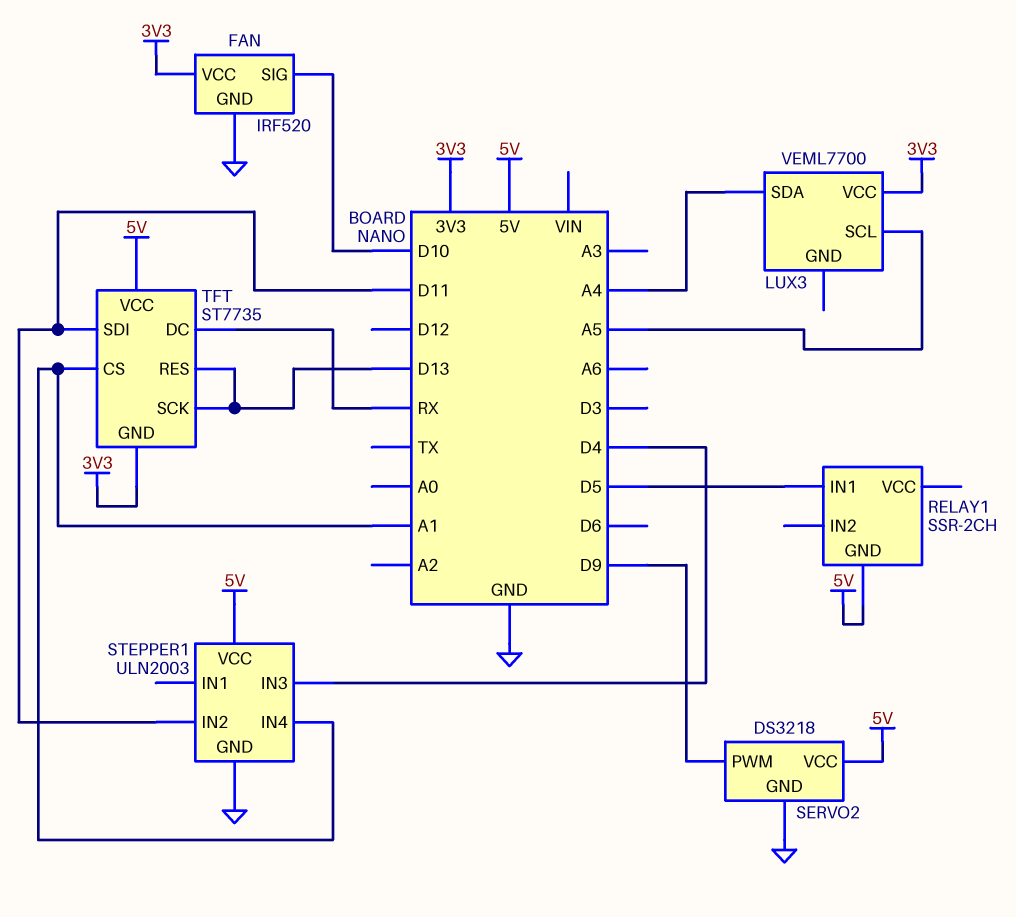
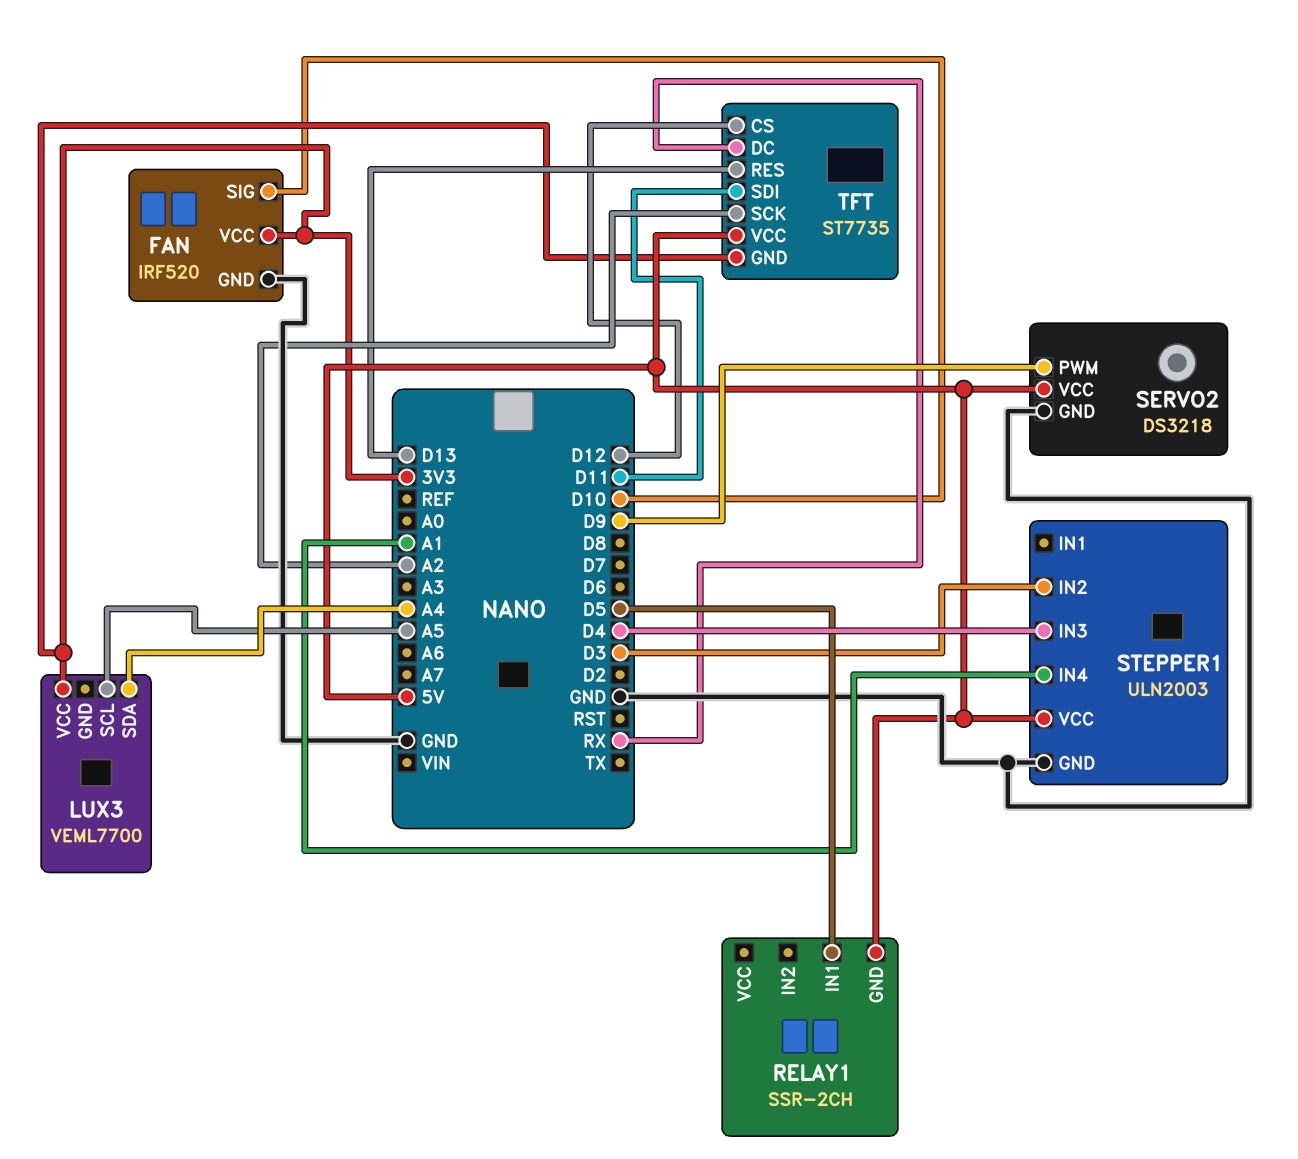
STEPPER1 pin IN2: D11 -> D3
TFT pin CS: A1 -> D12
TFT pin SCK: D13 -> A2

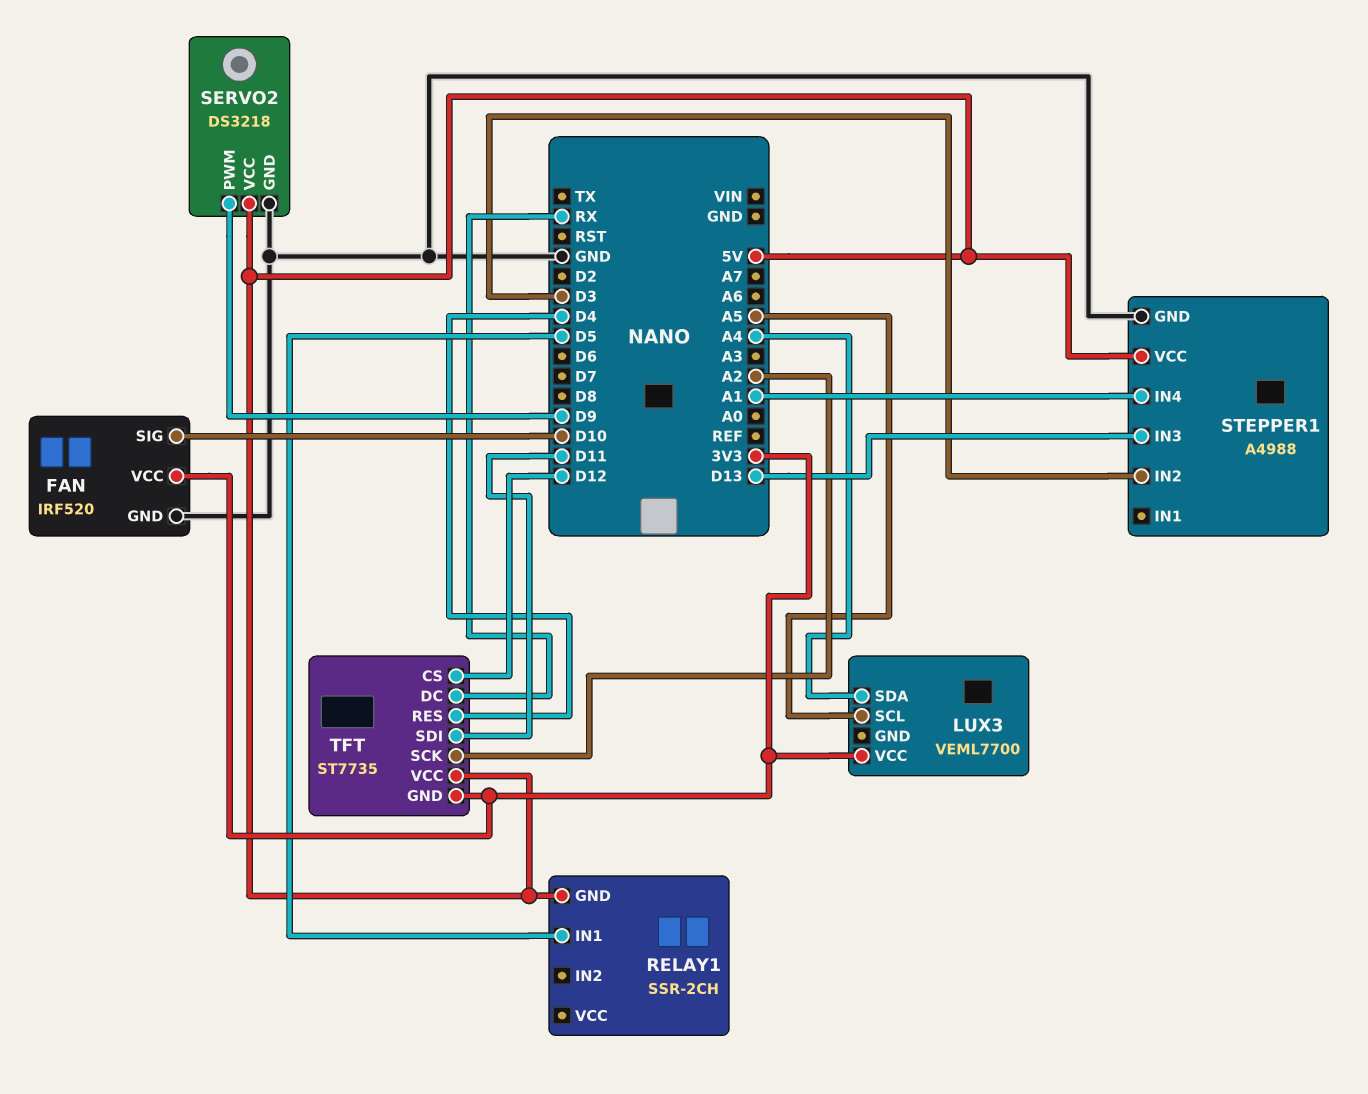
STEPPER1: ULN2003 -> A4988
STEPPER1 pin IN3: D4 -> D13
TFT pin RES: D13 -> D4

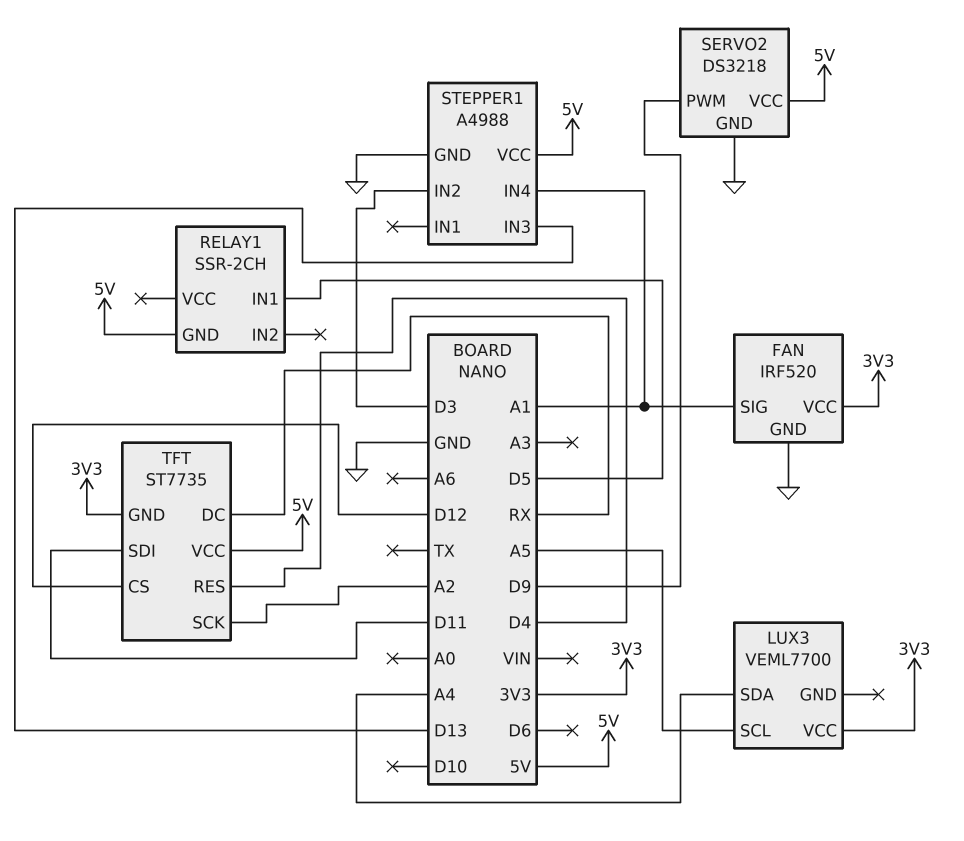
FAN pin SIG: D10 -> A1

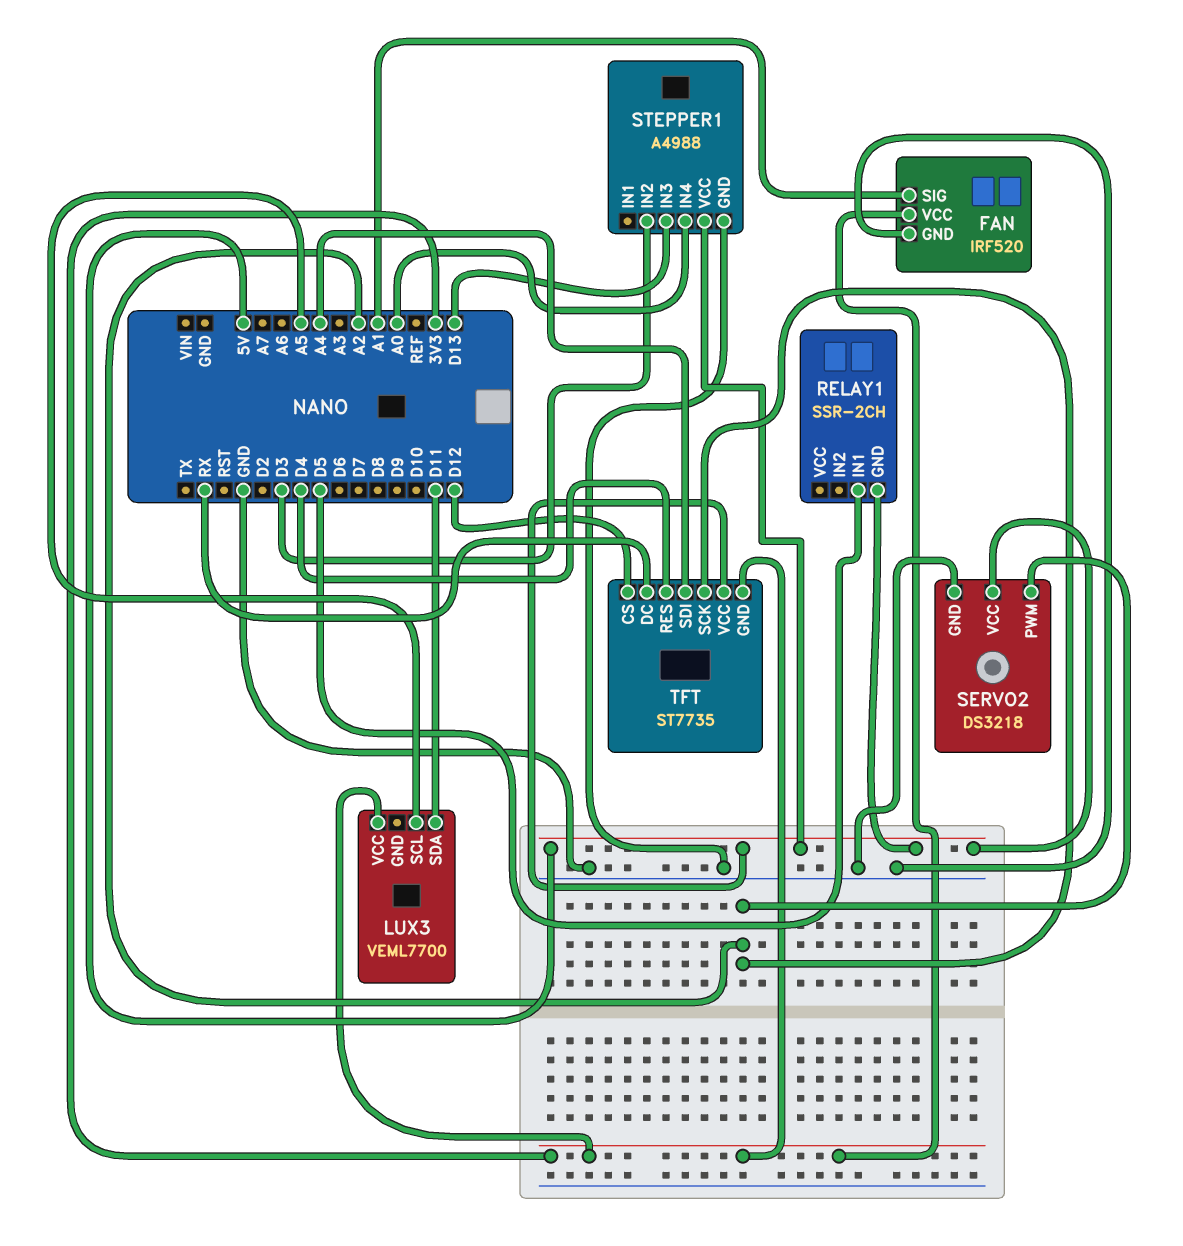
LUX3 pin SDA: A4 -> D11
SERVO2 pin PWM: D9 -> A2
STEPPER1 pin IN4: A1 -> A0
TFT pin SDI: D11 -> A4

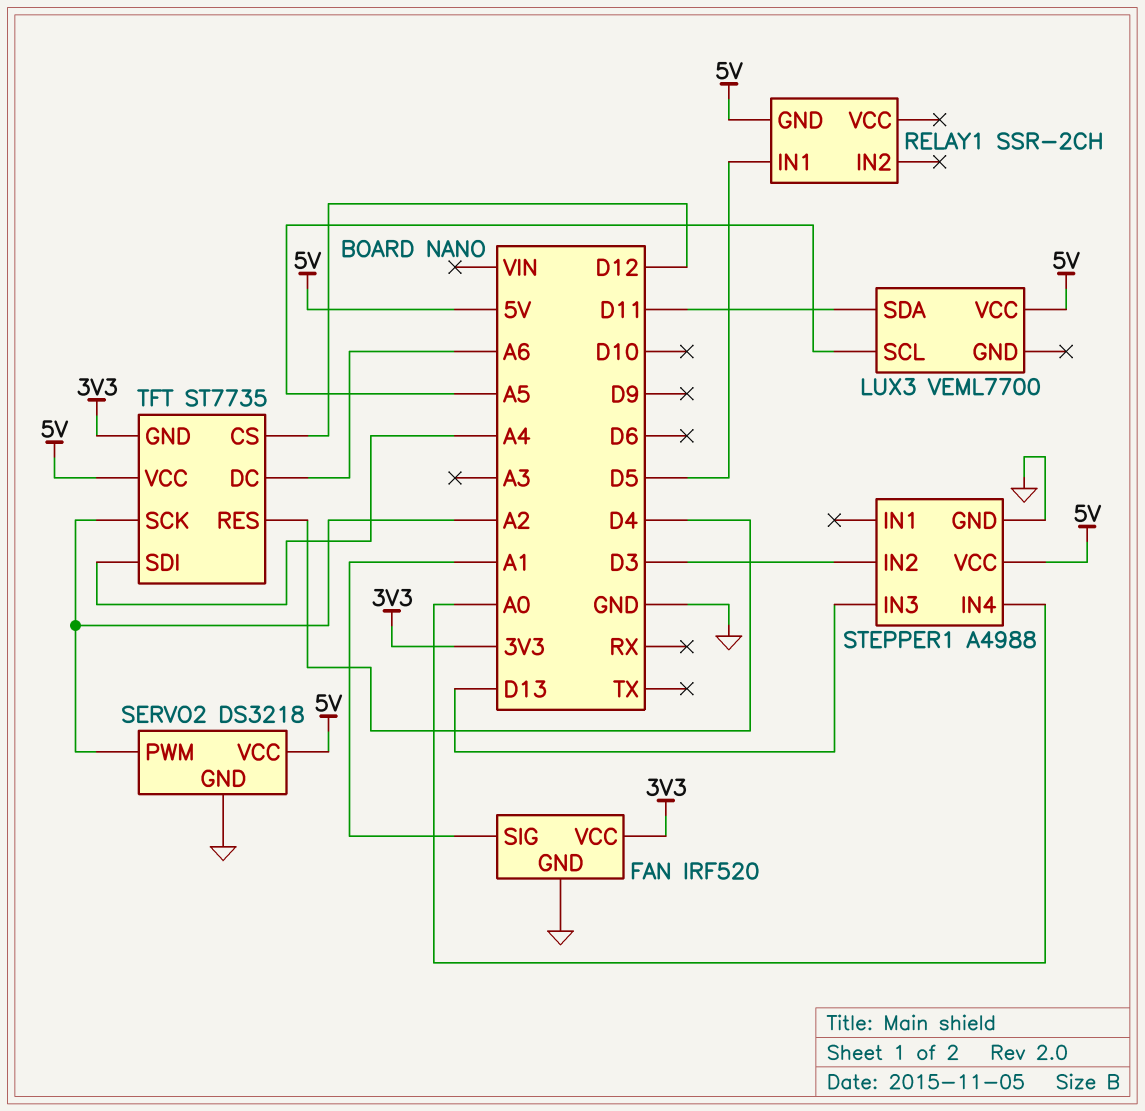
LUX3 pin VCC: 3V3 -> 5V
TFT pin DC: RX -> A6

